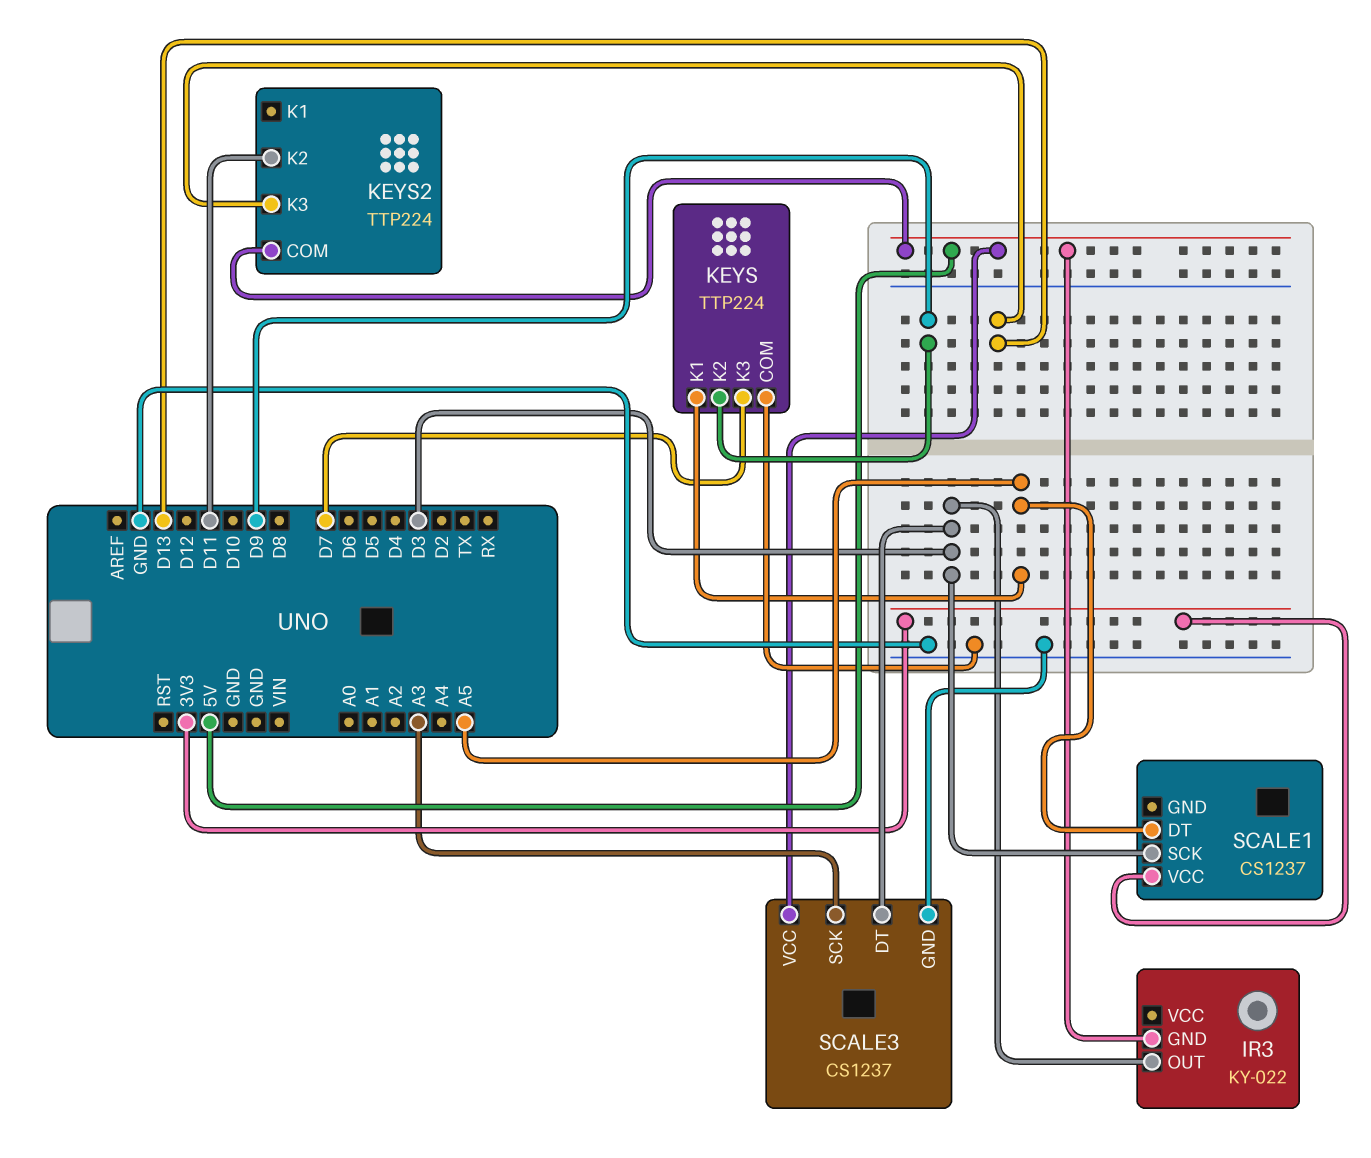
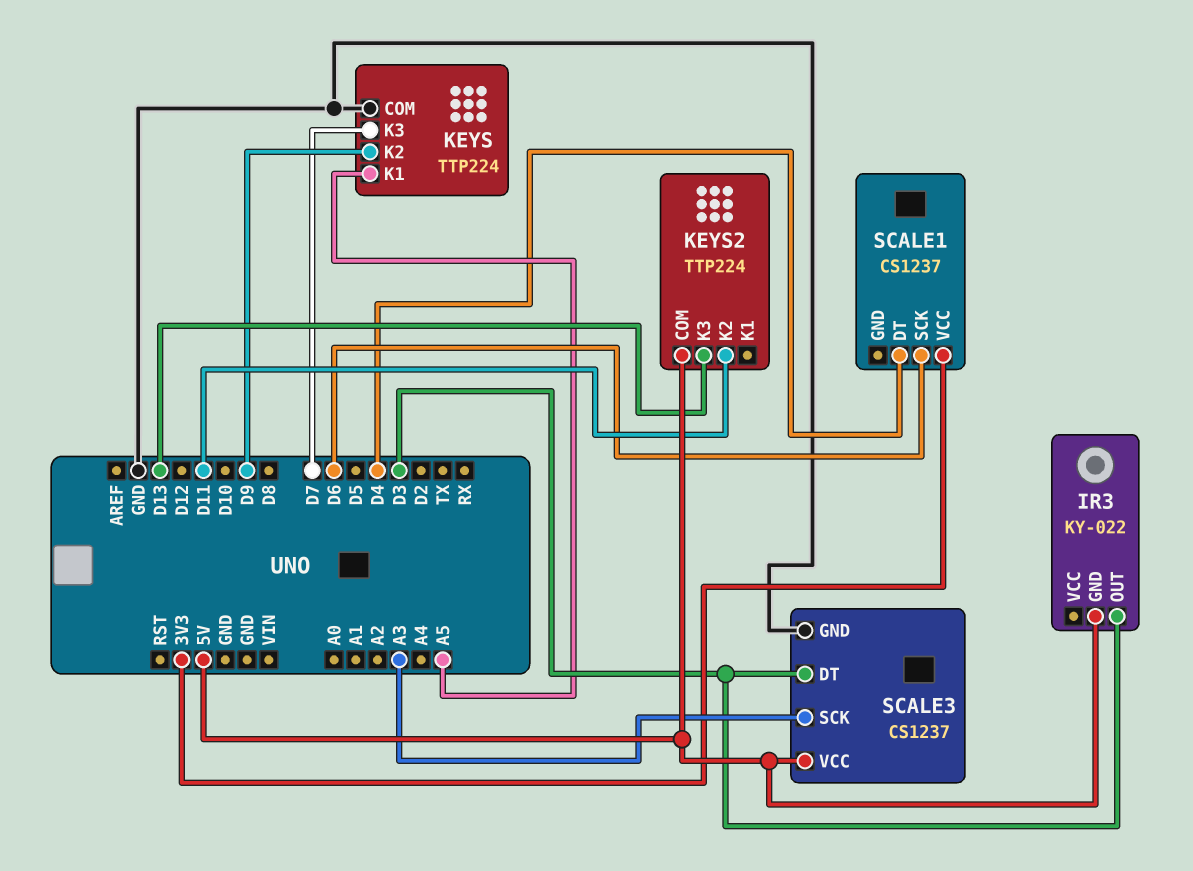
SCALE1 pin DT: A5 -> D4
SCALE1 pin SCK: D3 -> D6

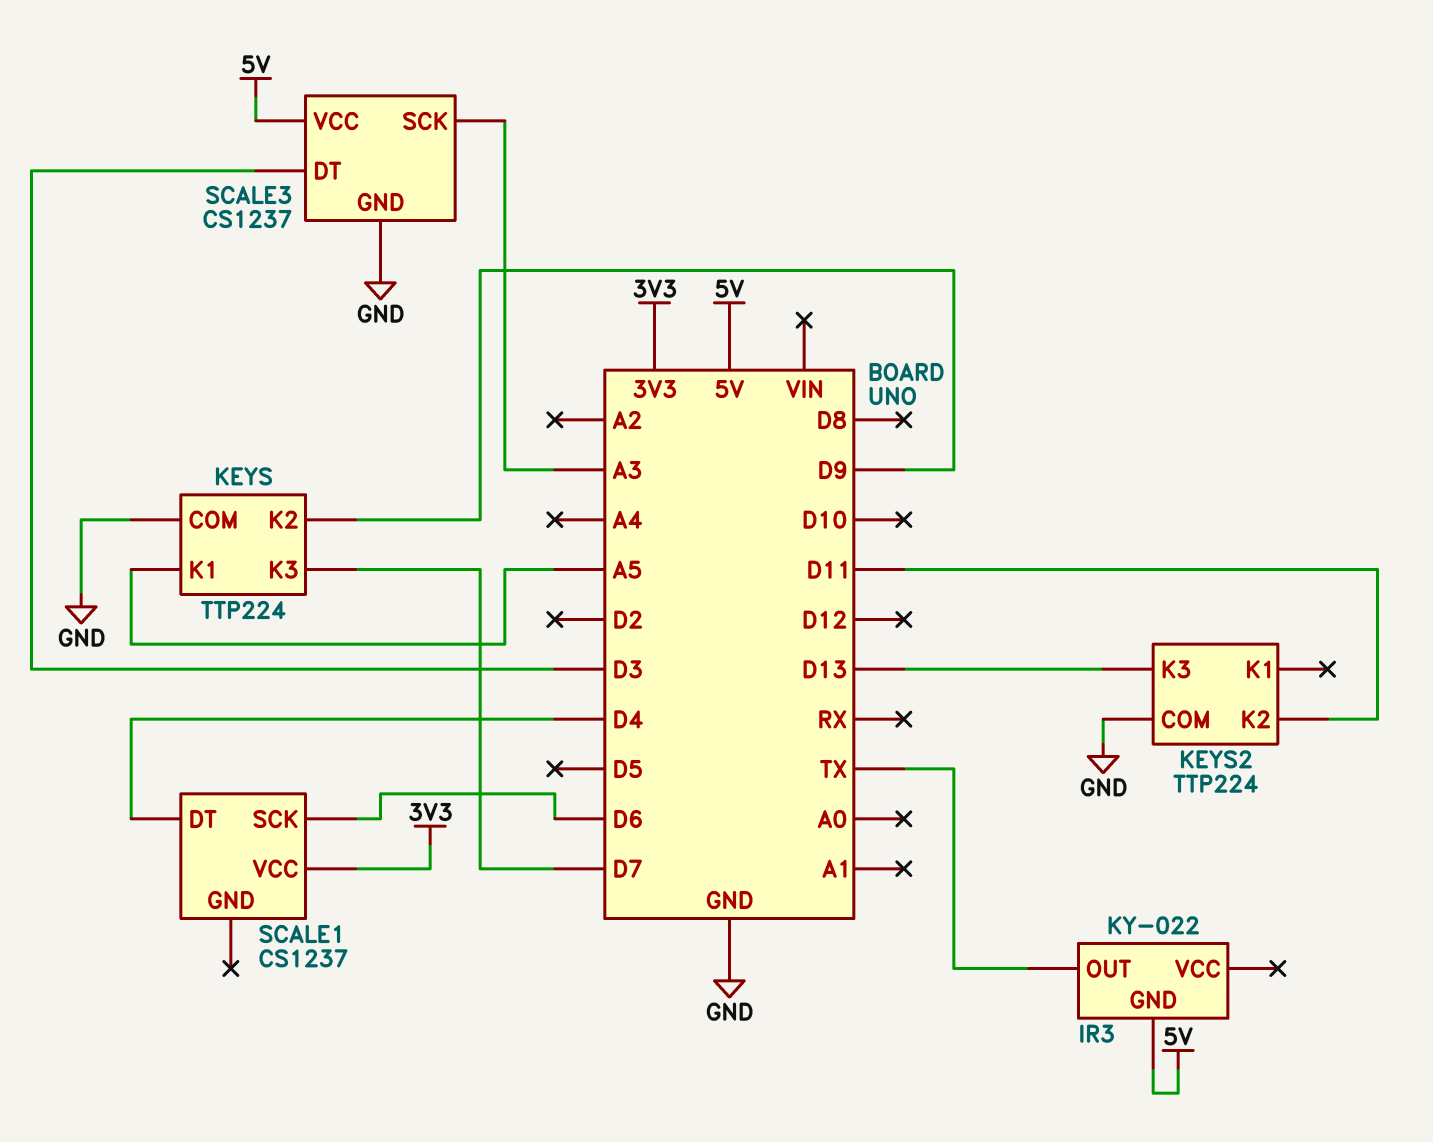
IR3 pin OUT: D3 -> TX
KEYS2 pin COM: 5V -> GND

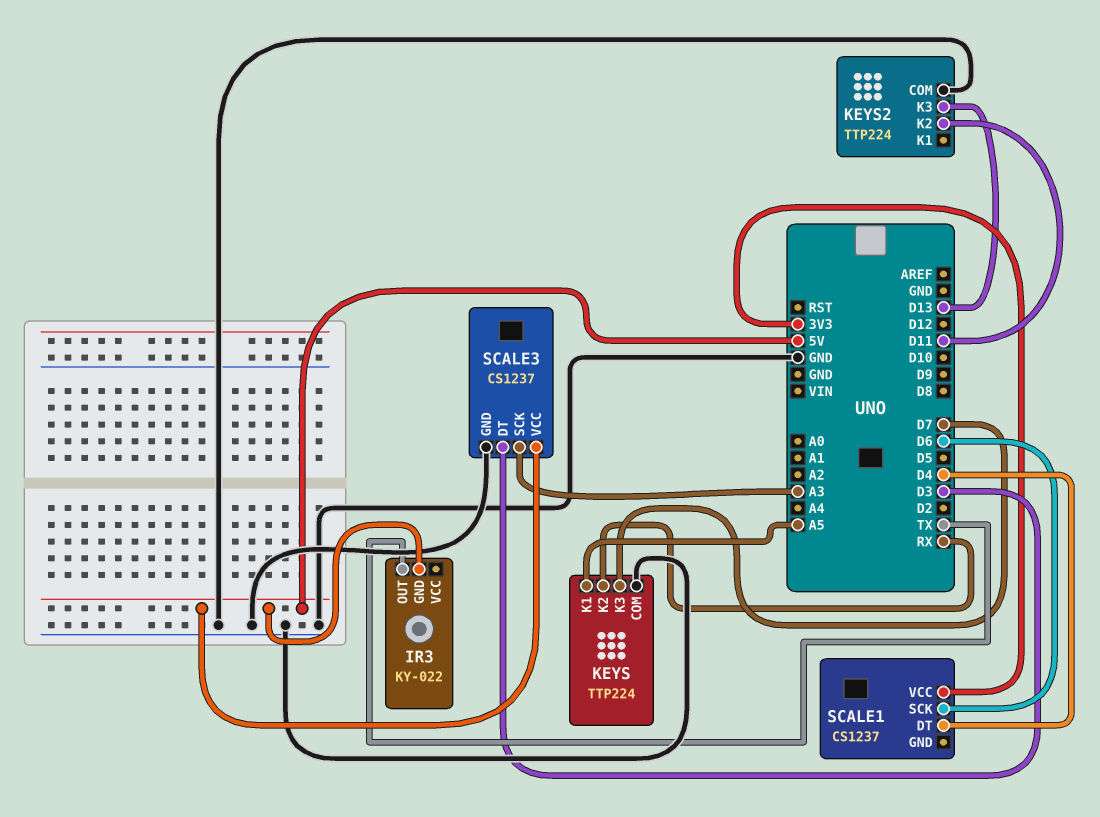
KEYS pin K2: D9 -> RX

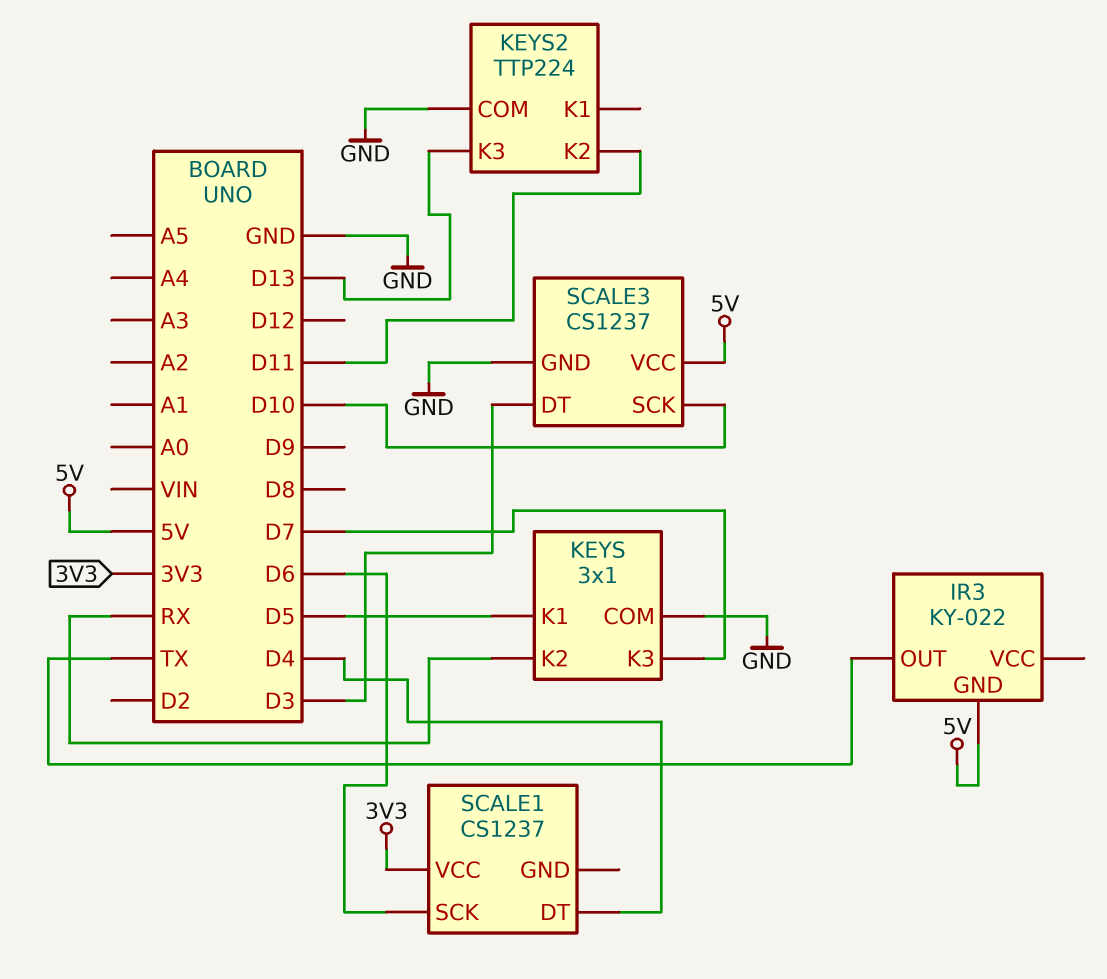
KEYS: TTP224 -> 3x1
KEYS pin K1: A5 -> D5
SCALE3 pin SCK: A3 -> D10

